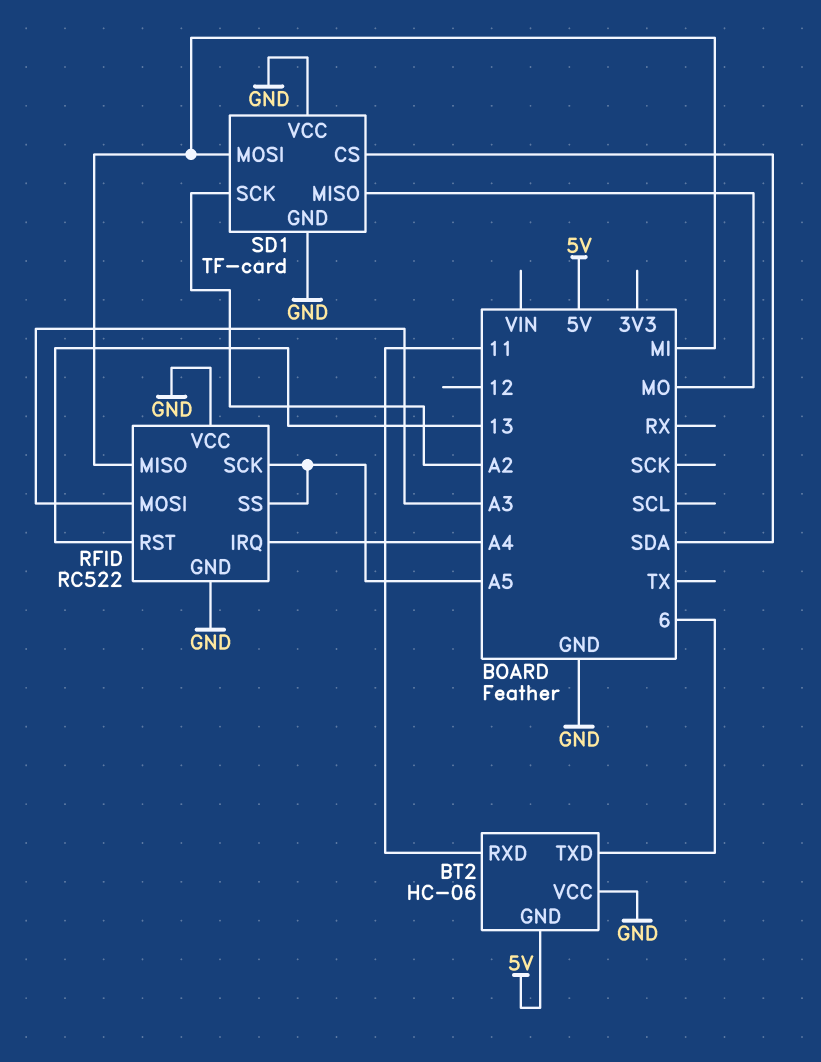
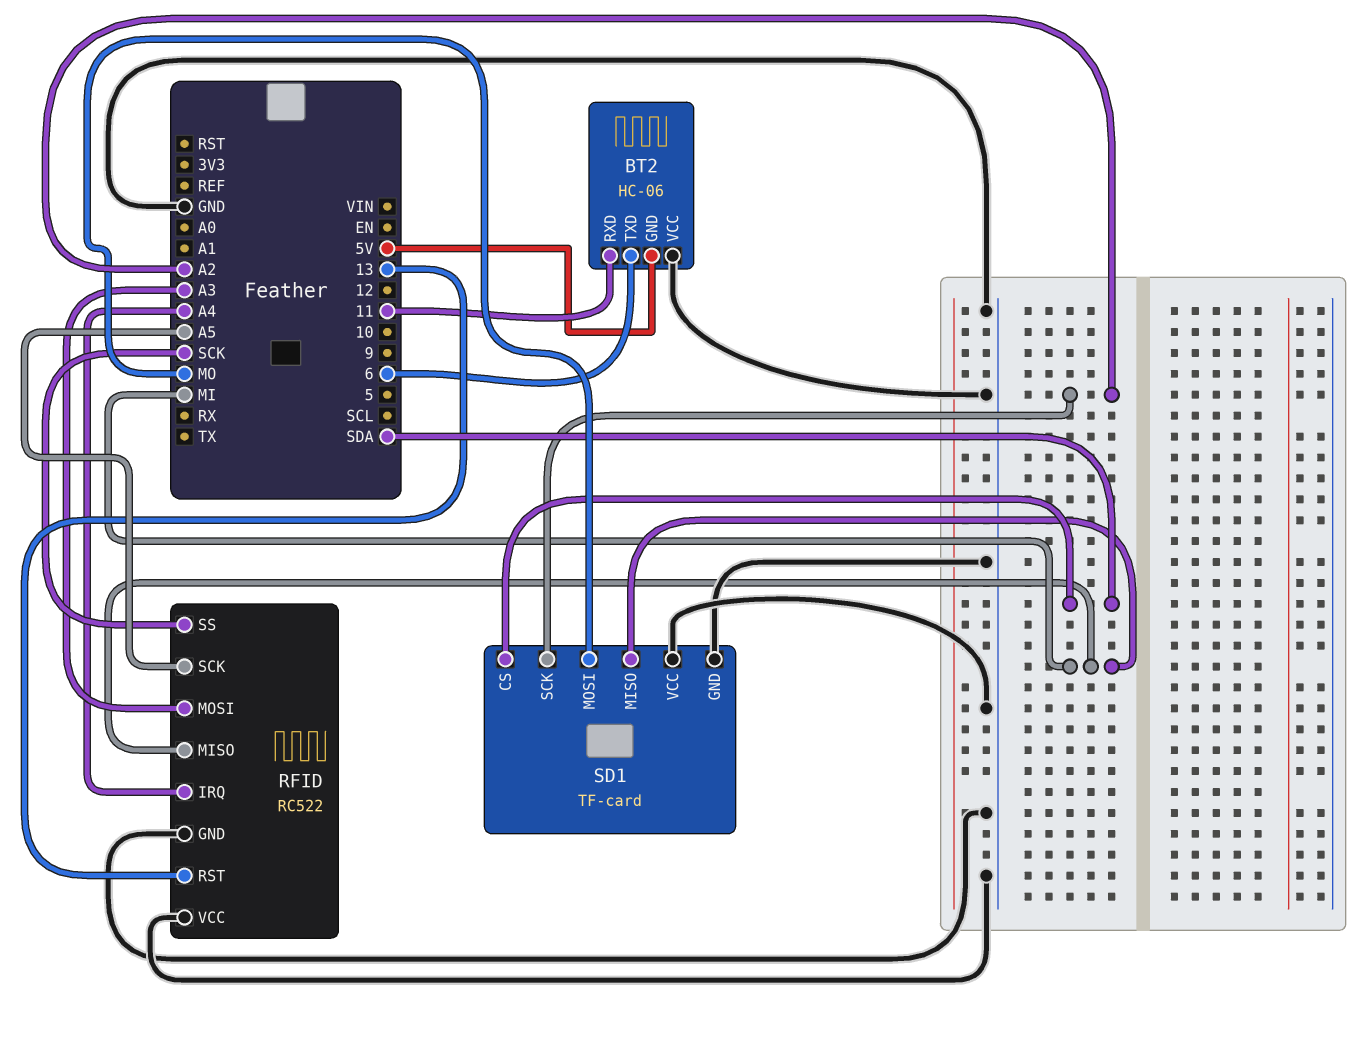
RFID pin SS: A5 -> SCK
SD1 pin MISO: MO -> MI
SD1 pin MOSI: MI -> MO

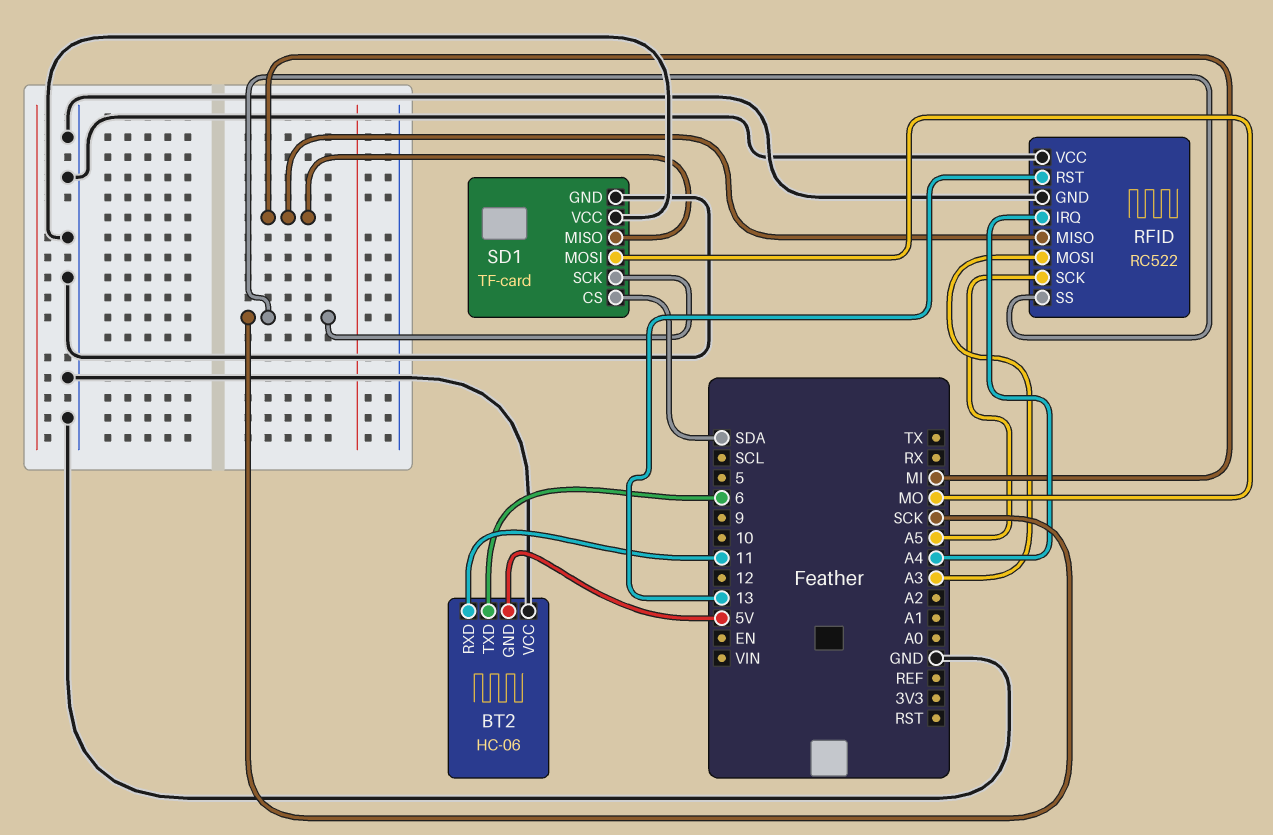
SD1 pin SCK: A2 -> SCK

